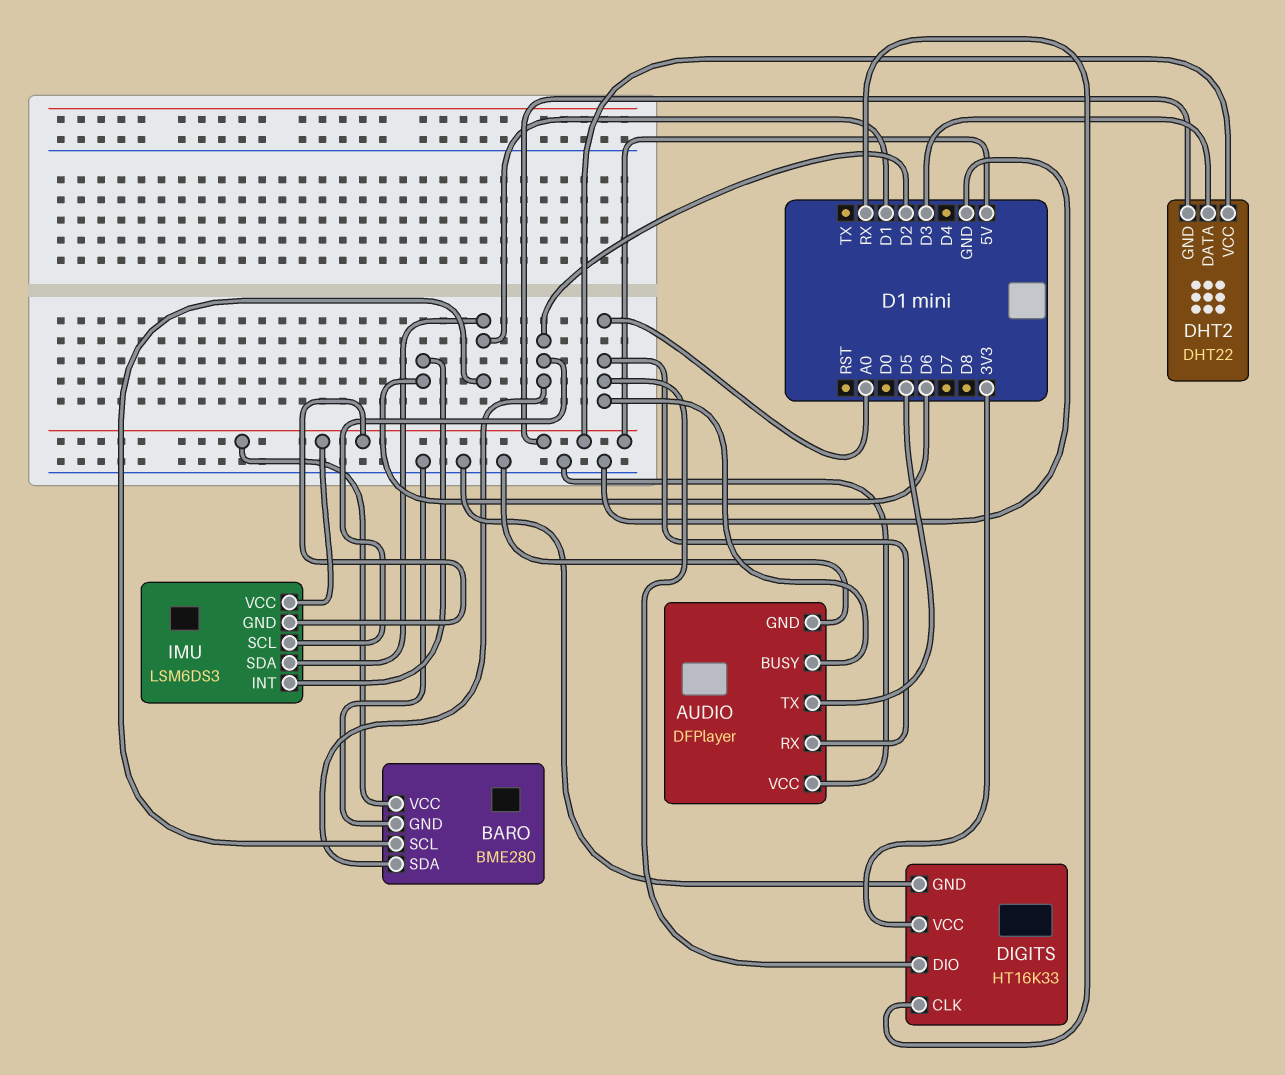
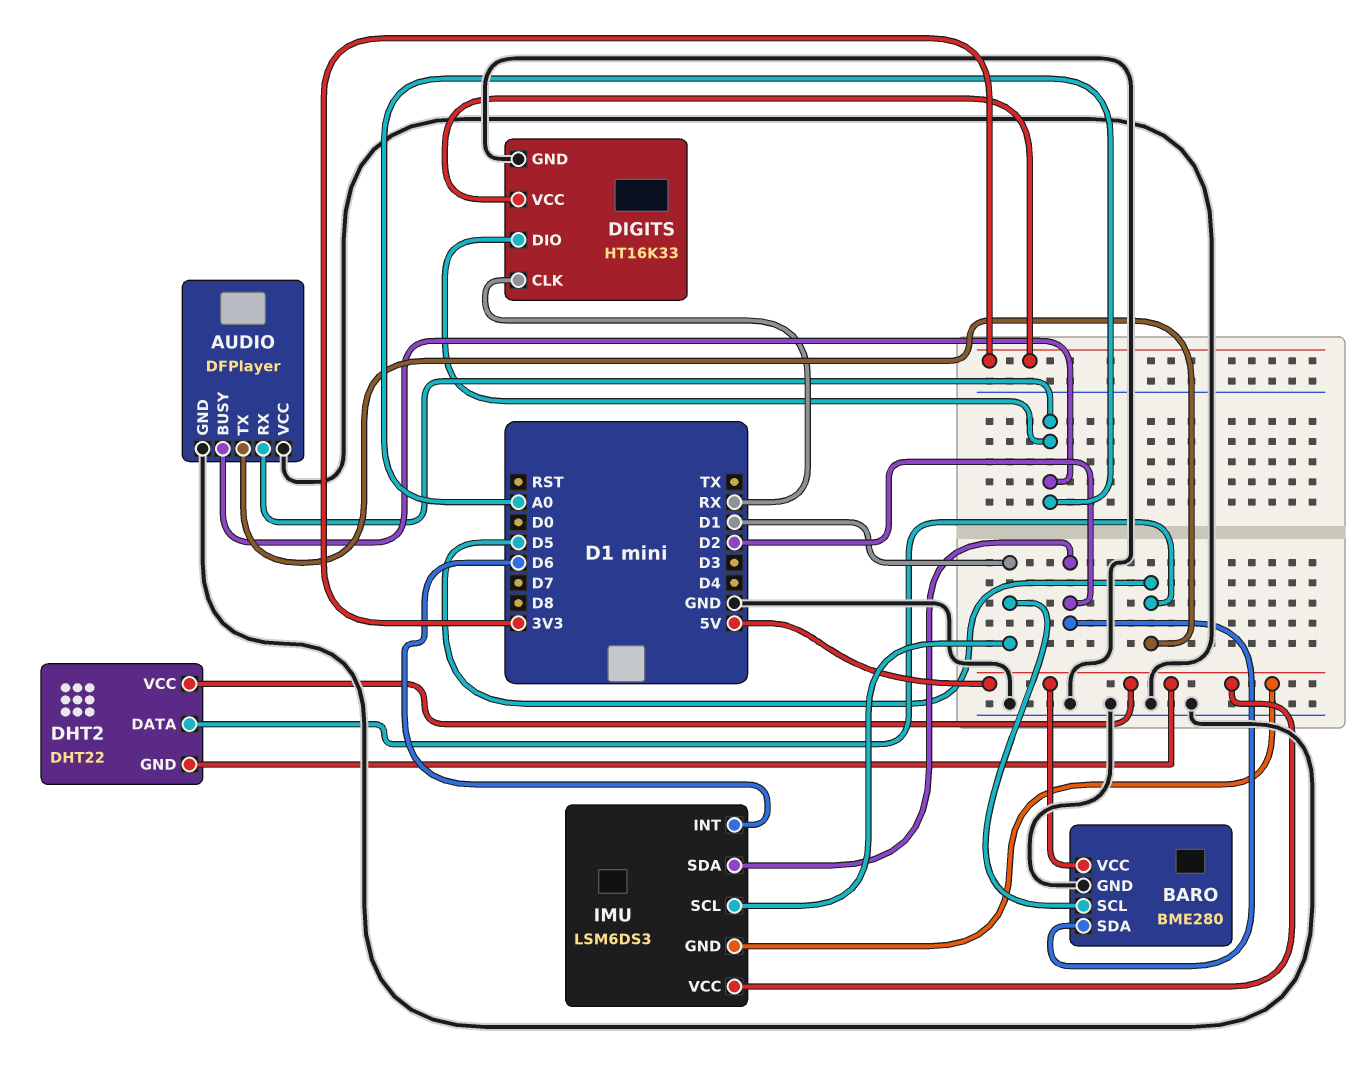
DHT2 pin DATA: D3 -> D5
IMU pin SCL: D2 -> D1
IMU pin SDA: D1 -> D2

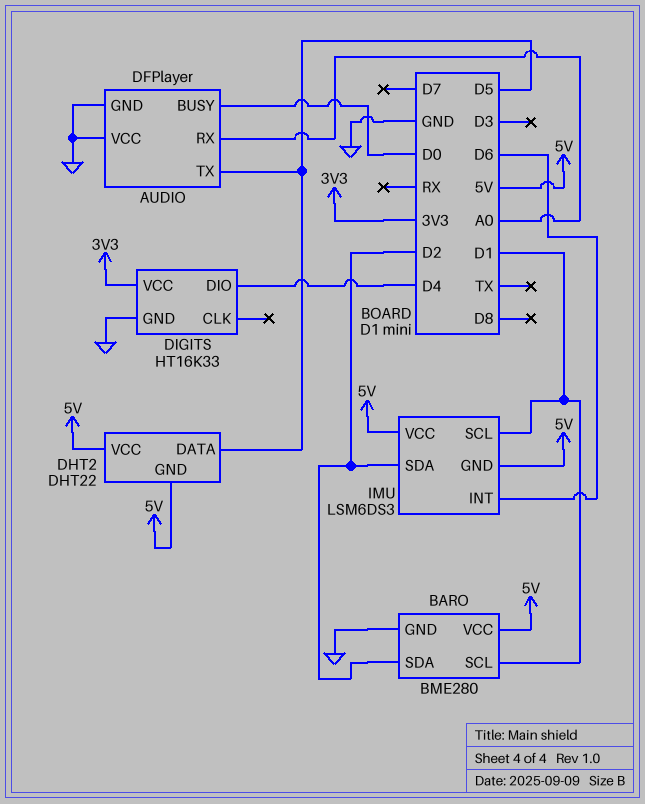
AUDIO pin BUSY: A0 -> D0
DIGITS pin CLK: RX -> none
DIGITS pin DIO: A0 -> D4

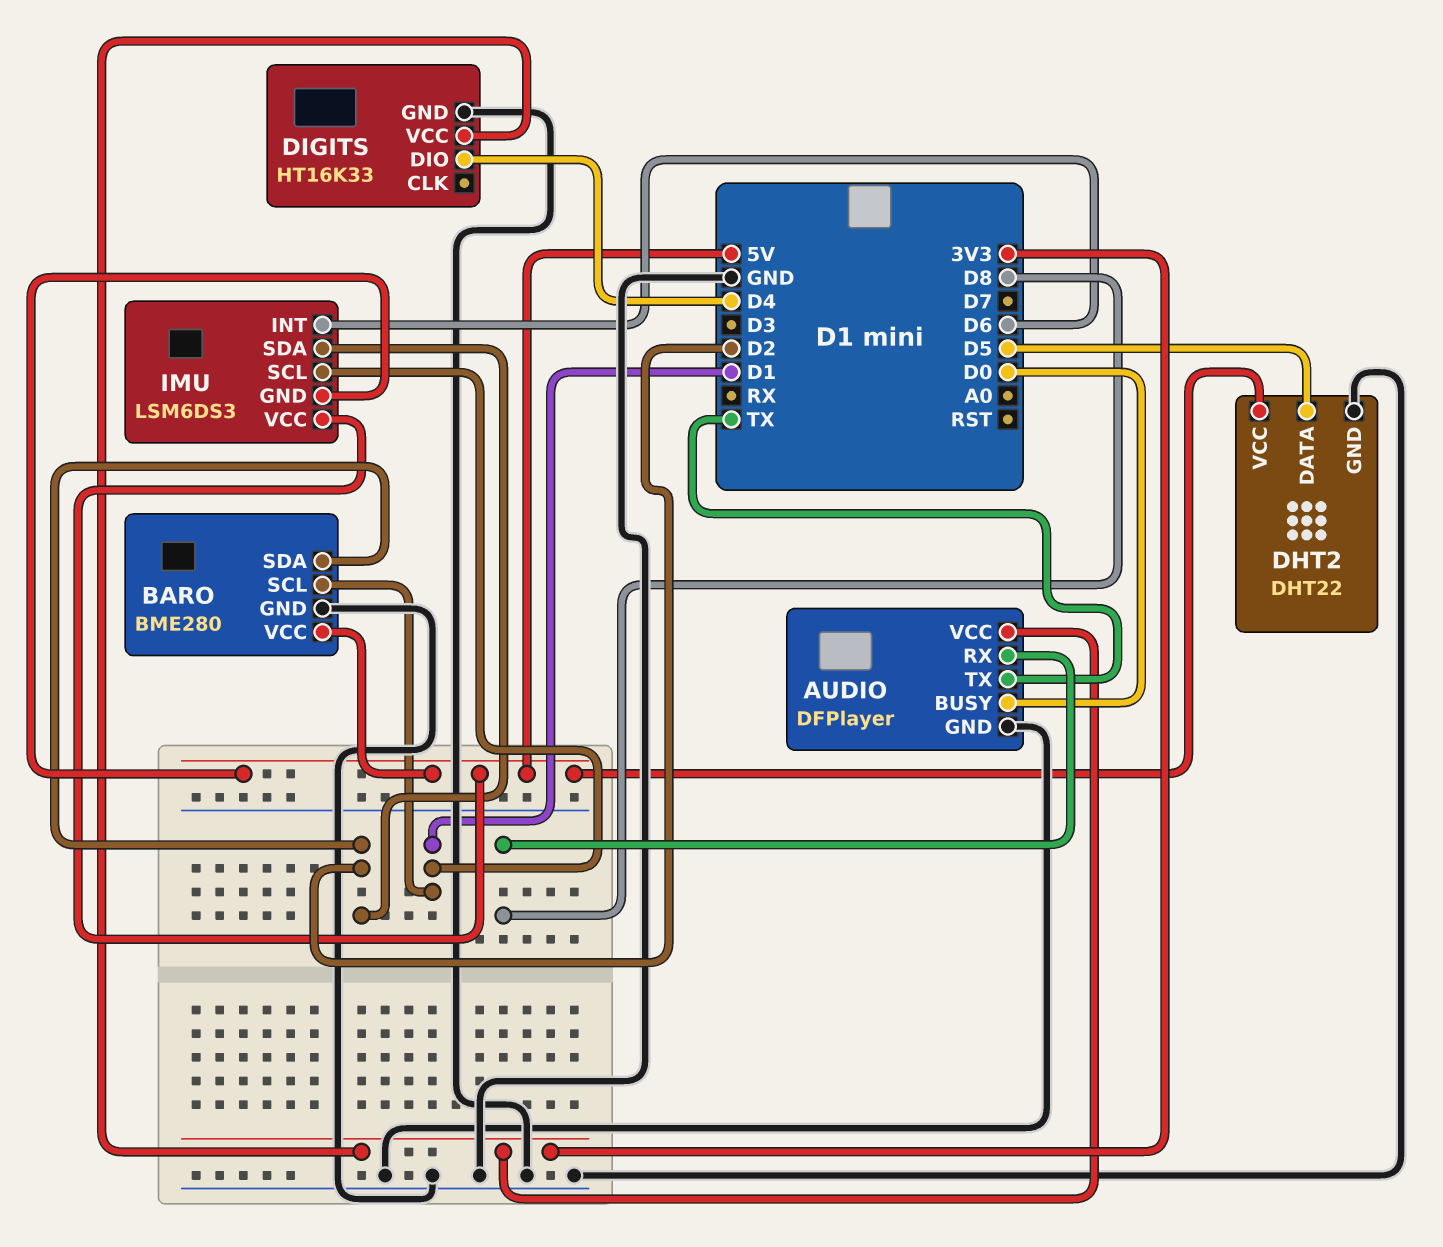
AUDIO pin RX: A0 -> D8
AUDIO pin TX: D5 -> TX
AUDIO pin VCC: GND -> 3V3
DHT2 pin GND: 5V -> GND

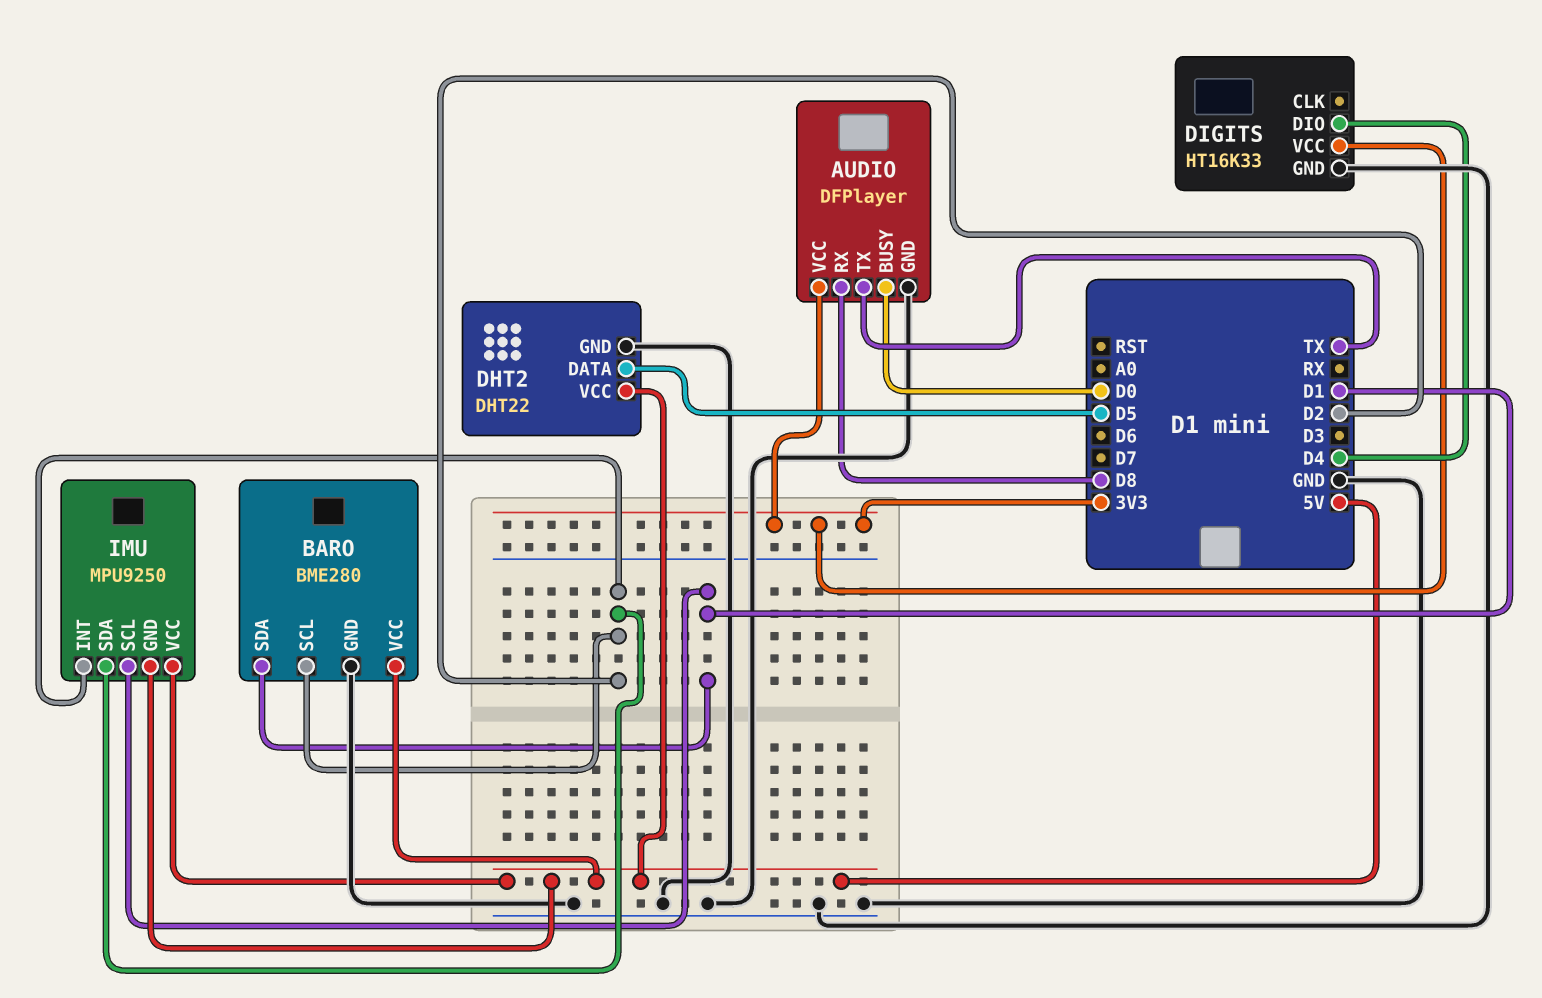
BARO pin SCL: D1 -> D2
BARO pin SDA: D2 -> D1
IMU: LSM6DS3 -> MPU9250
IMU pin INT: D6 -> D2

